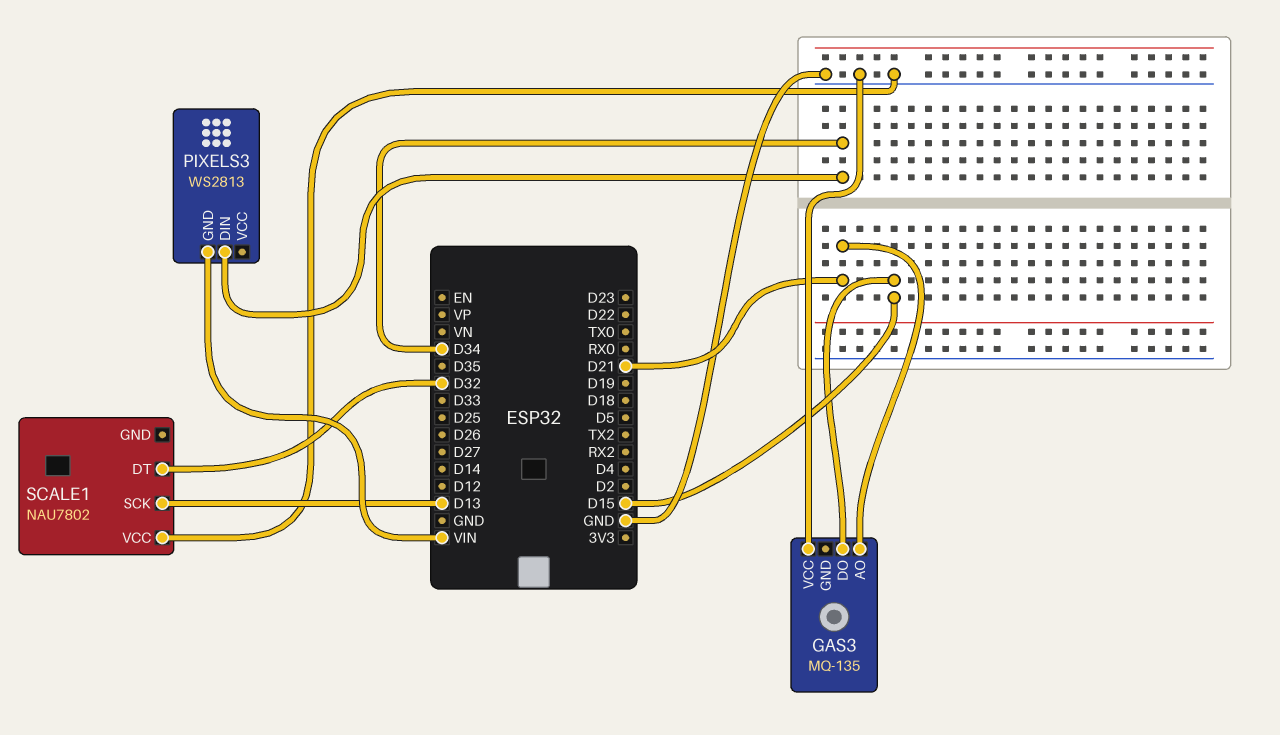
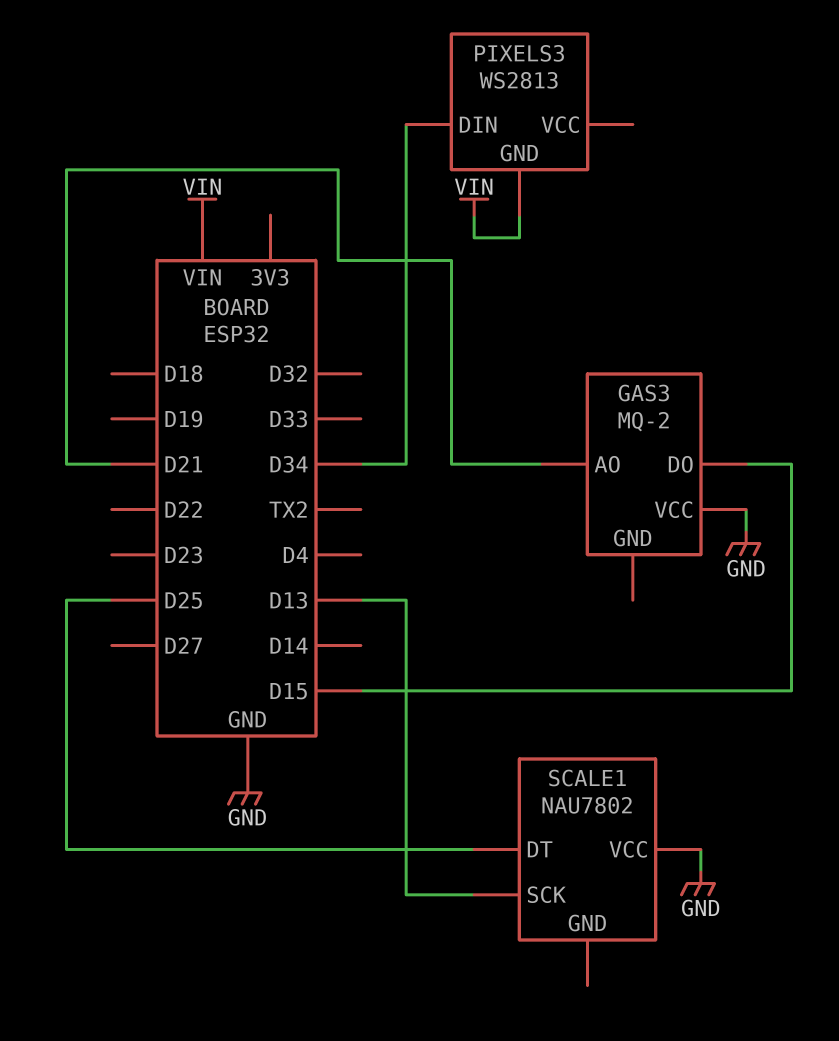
GAS3: MQ-135 -> MQ-2
SCALE1 pin DT: D32 -> D25

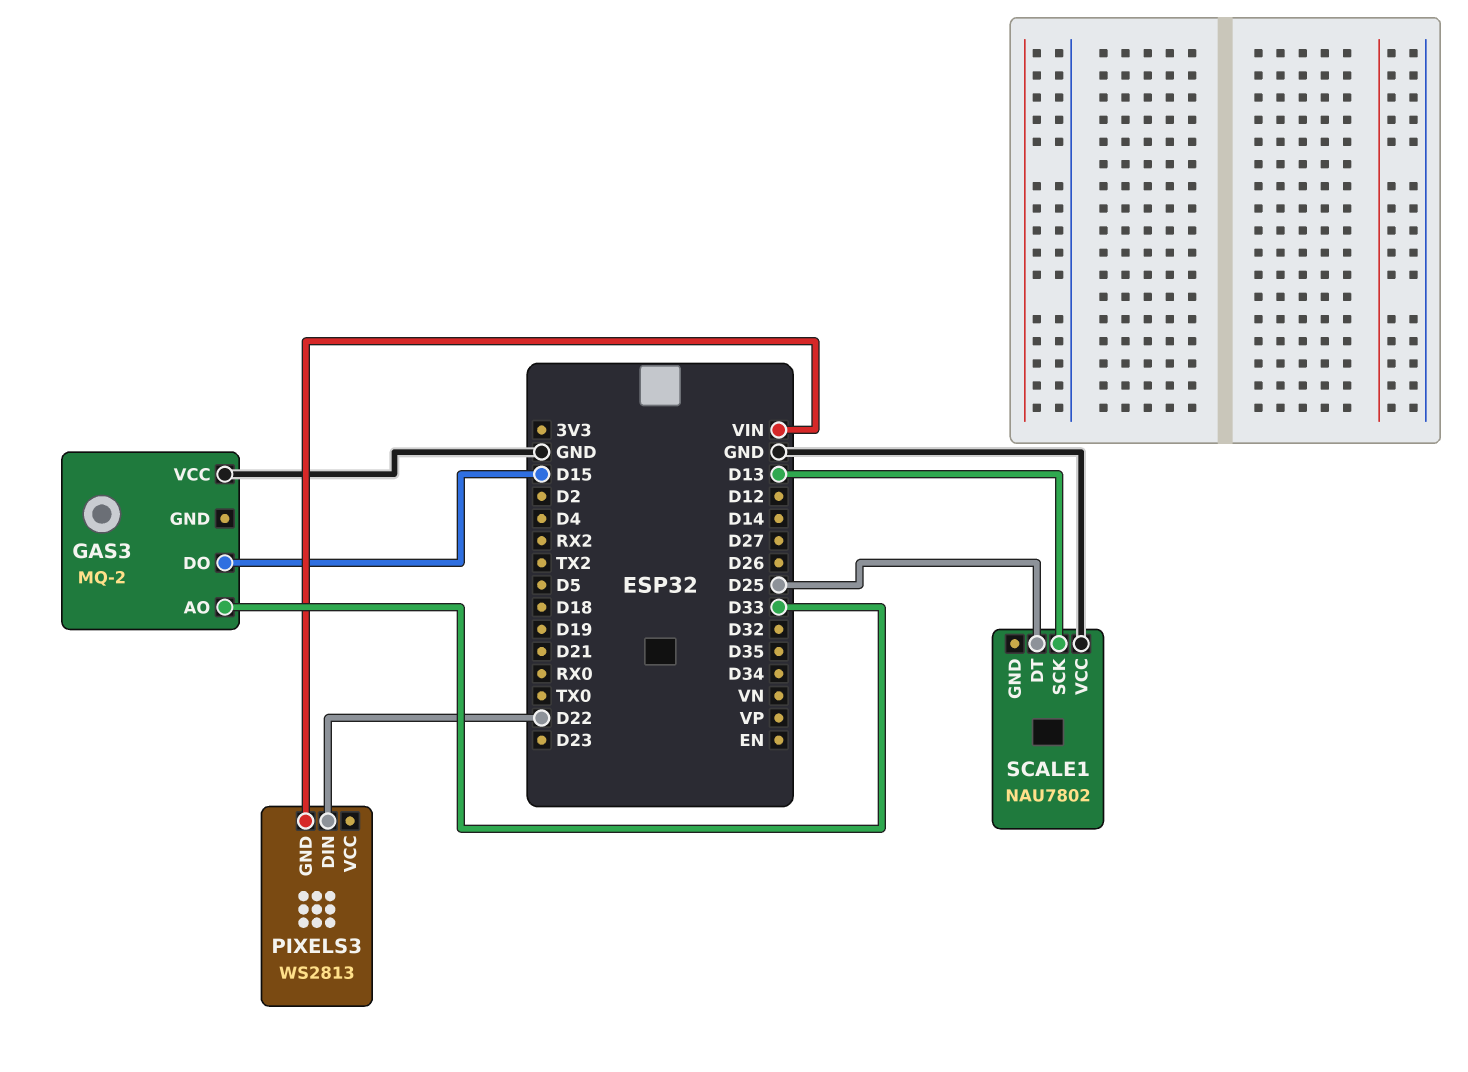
GAS3 pin AO: D21 -> D33
PIXELS3 pin DIN: D34 -> D22

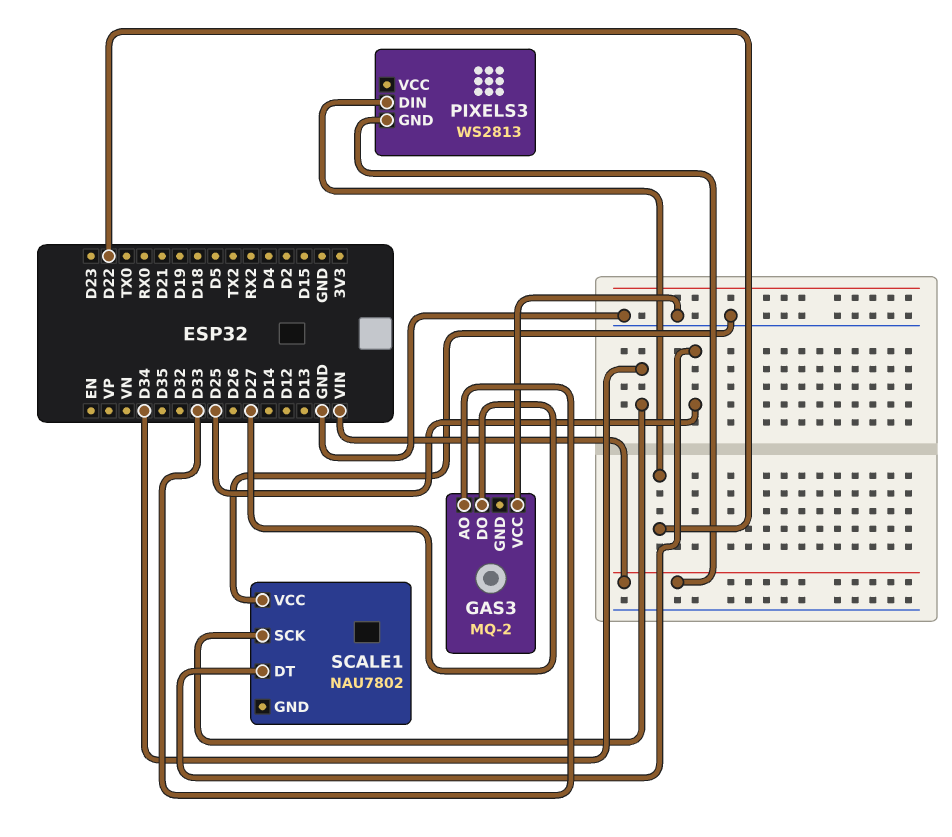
GAS3 pin DO: D15 -> D27
SCALE1 pin SCK: D13 -> D34

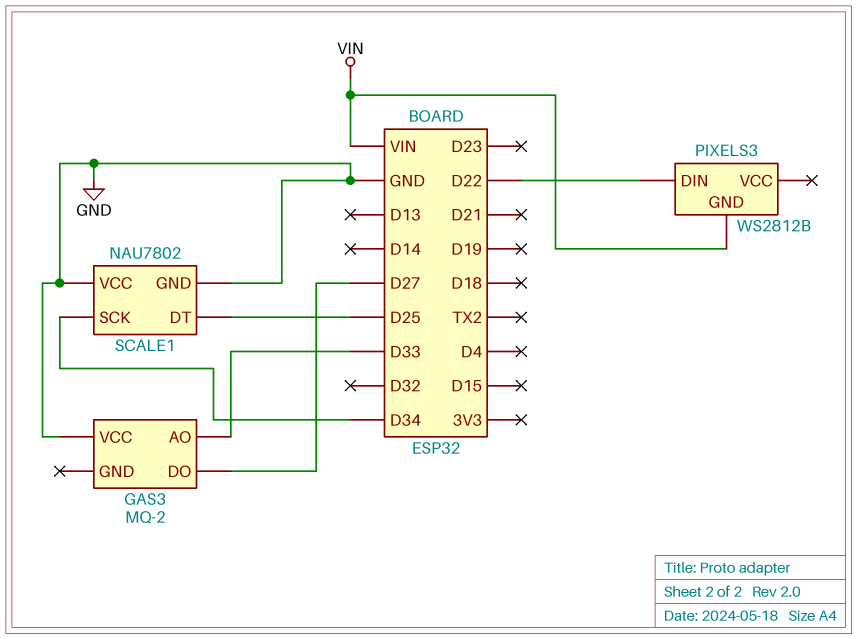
PIXELS3: WS2813 -> WS2812B
SCALE1 pin GND: none -> GND

